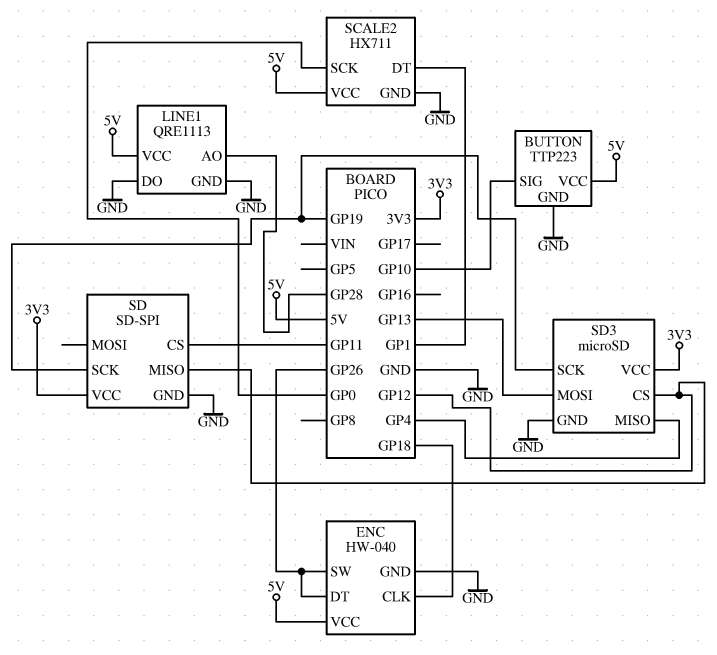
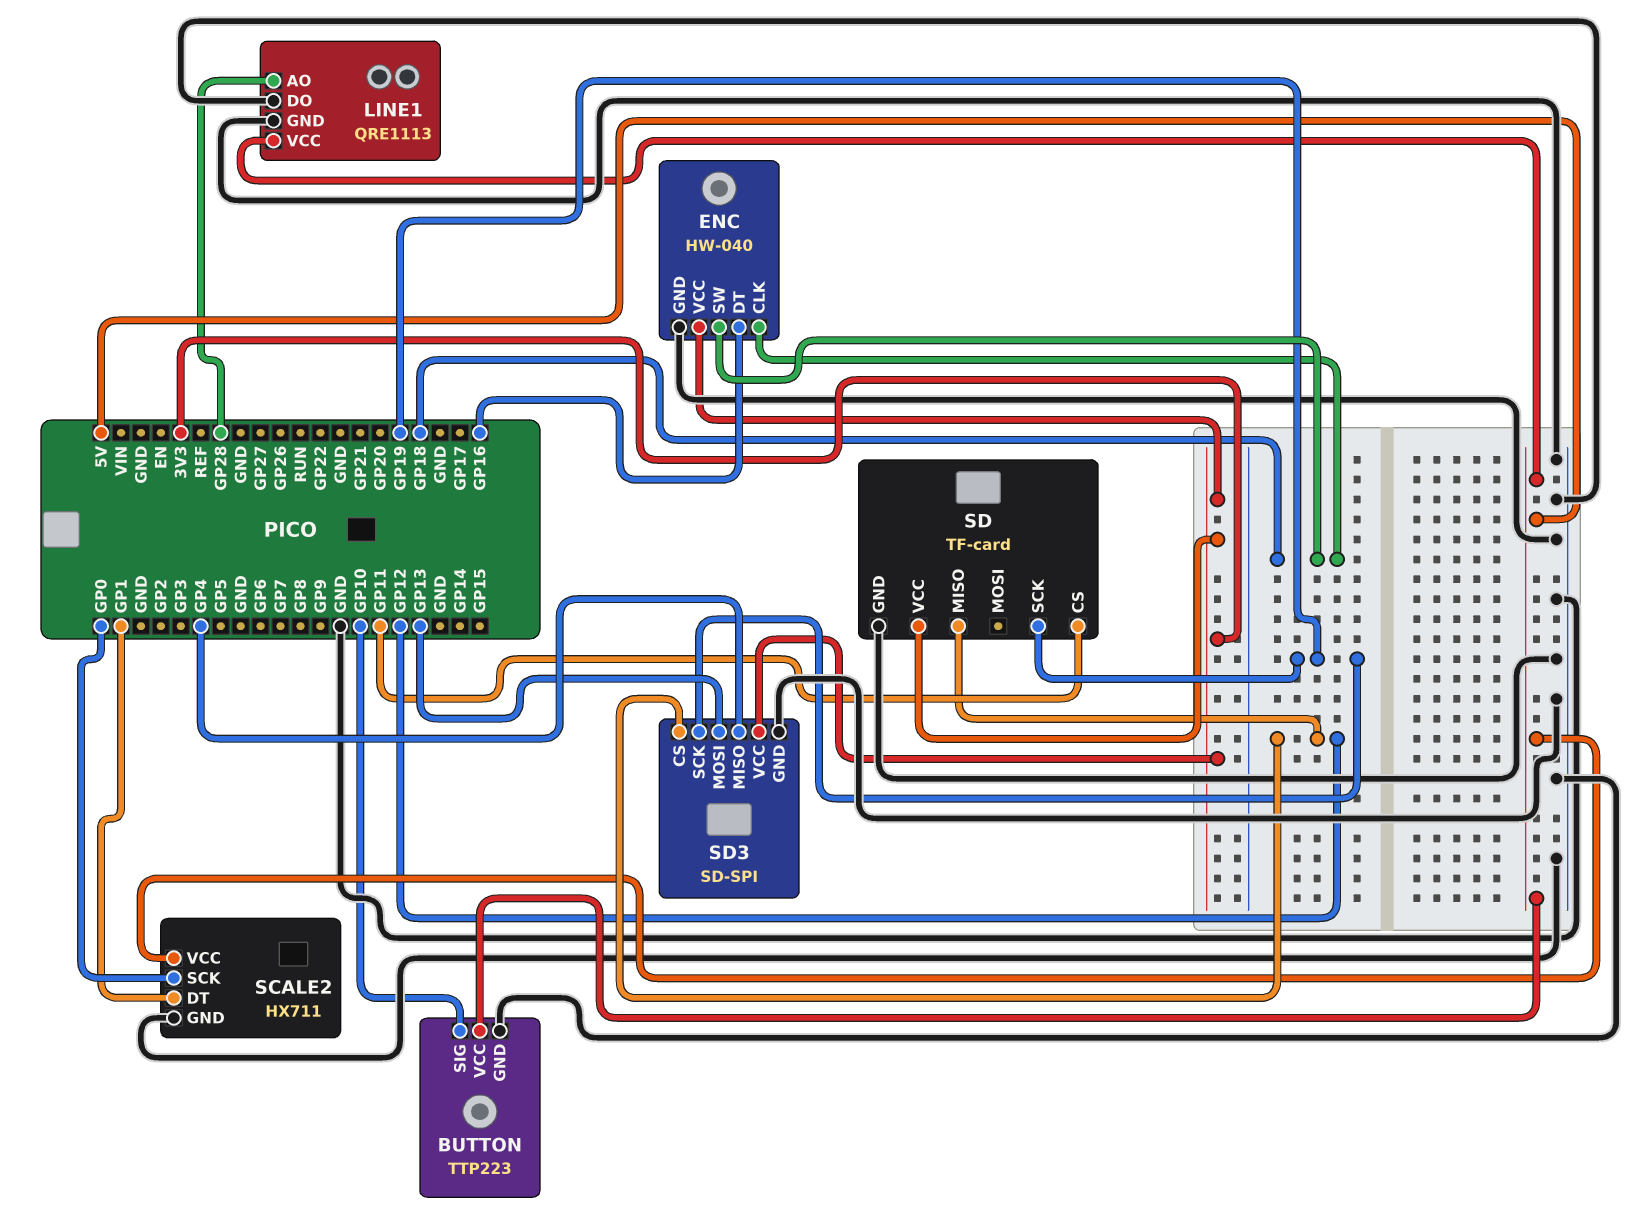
ENC pin DT: GP26 -> GP16
ENC pin SW: GP26 -> GP18
ENC pin VCC: 5V -> 3V3
SD: SD-SPI -> TF-card
SD3: microSD -> SD-SPI

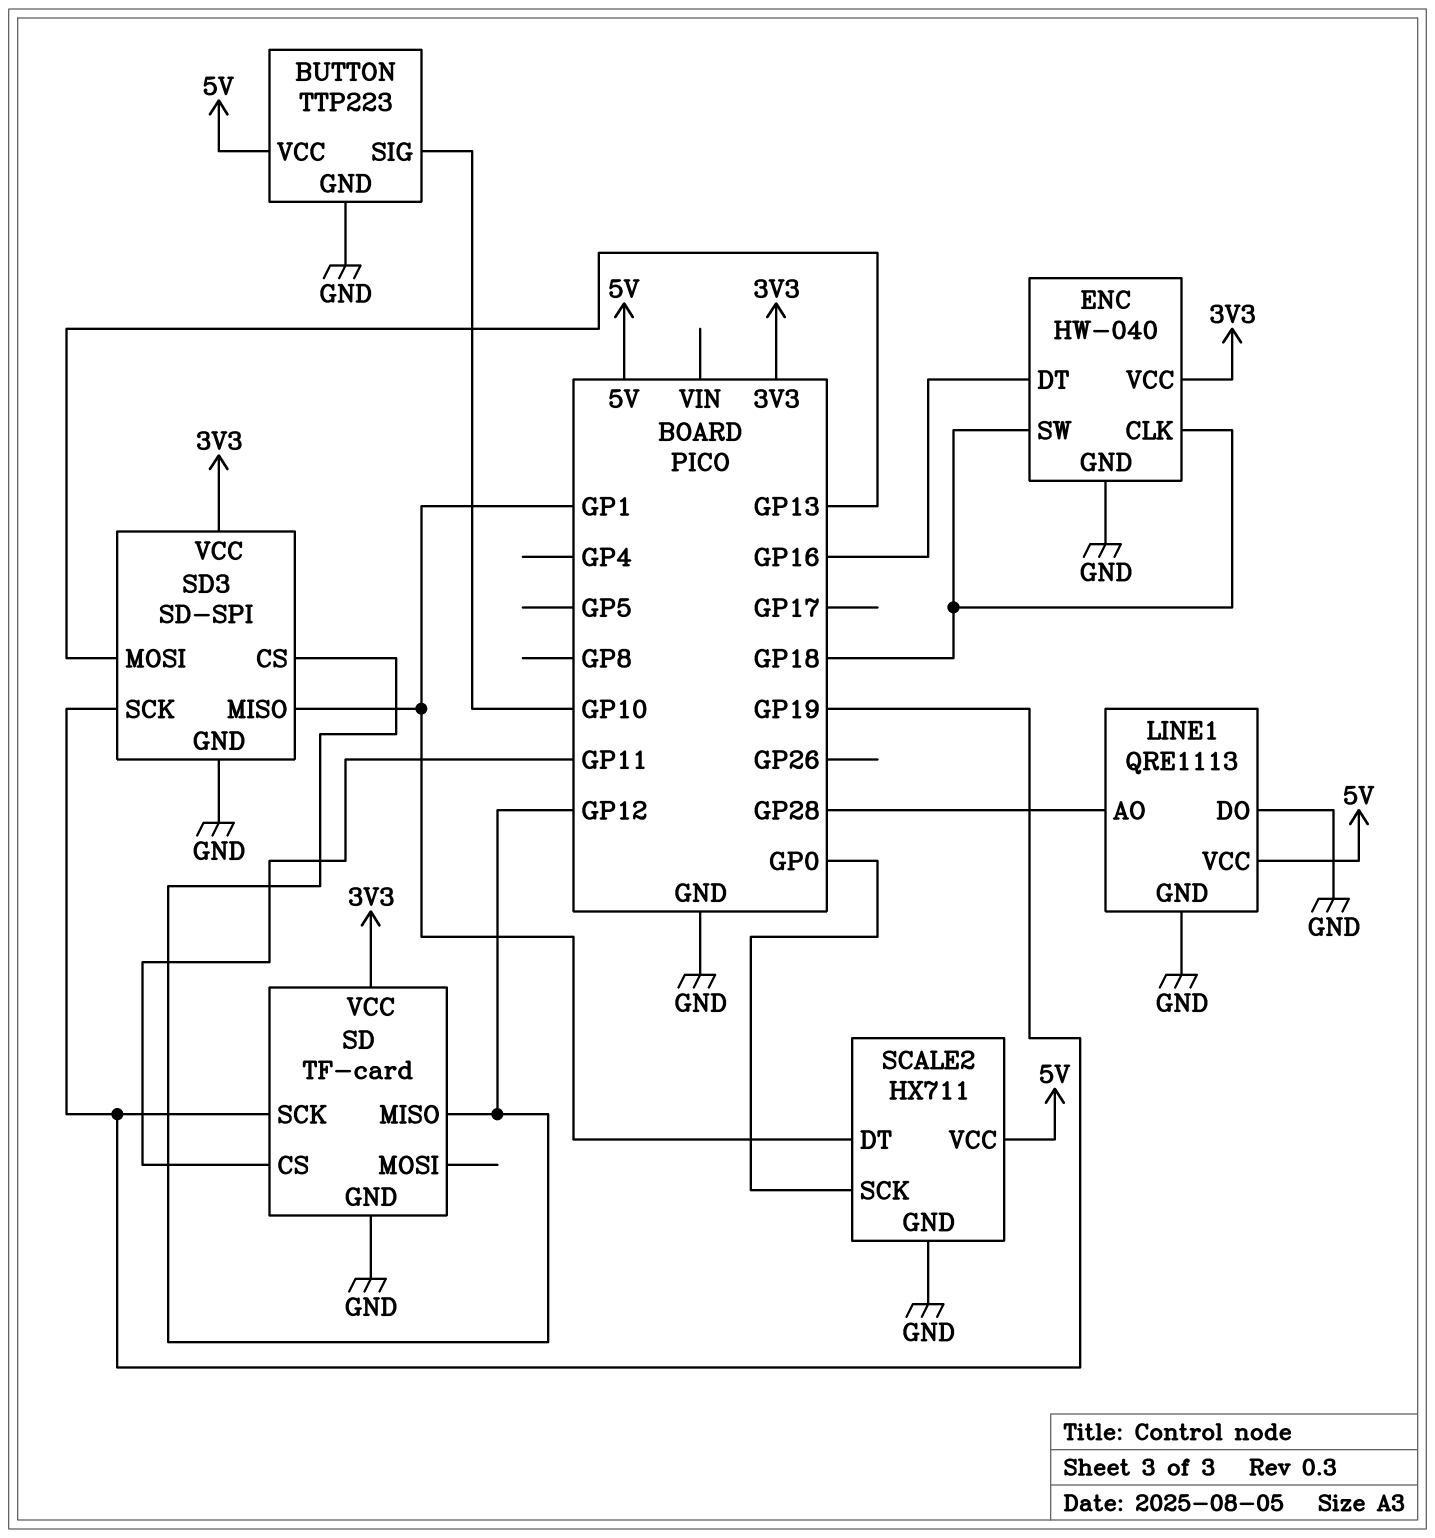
SD3 pin MISO: GP4 -> GP1

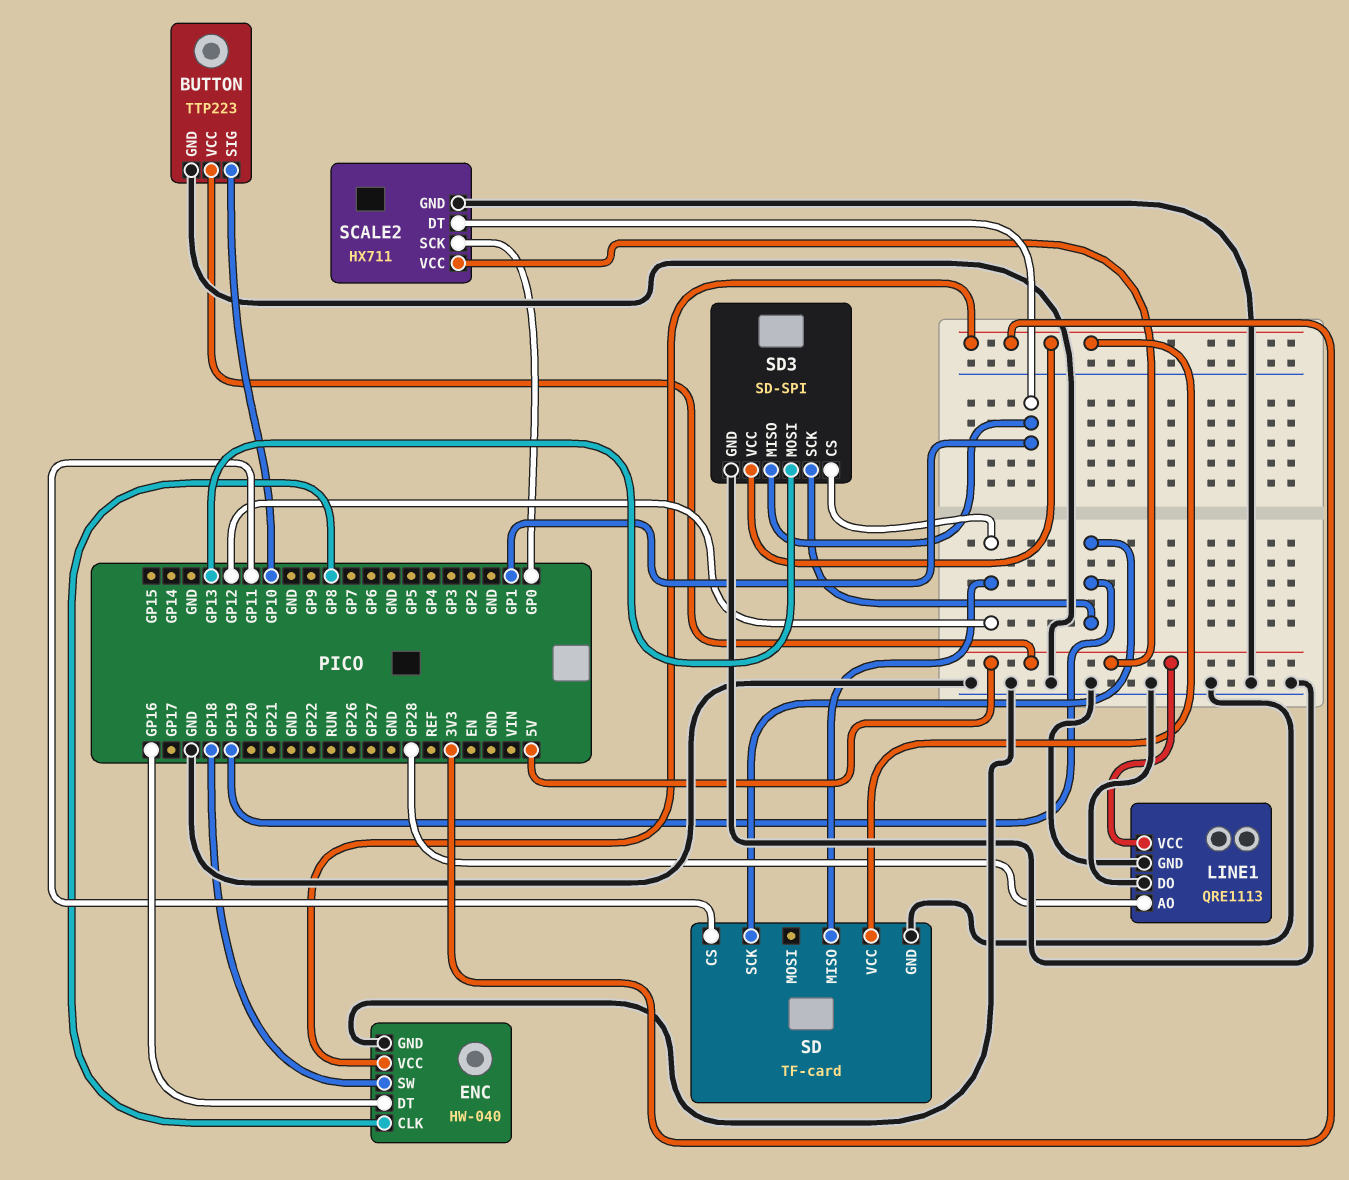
ENC pin CLK: GP18 -> GP8

